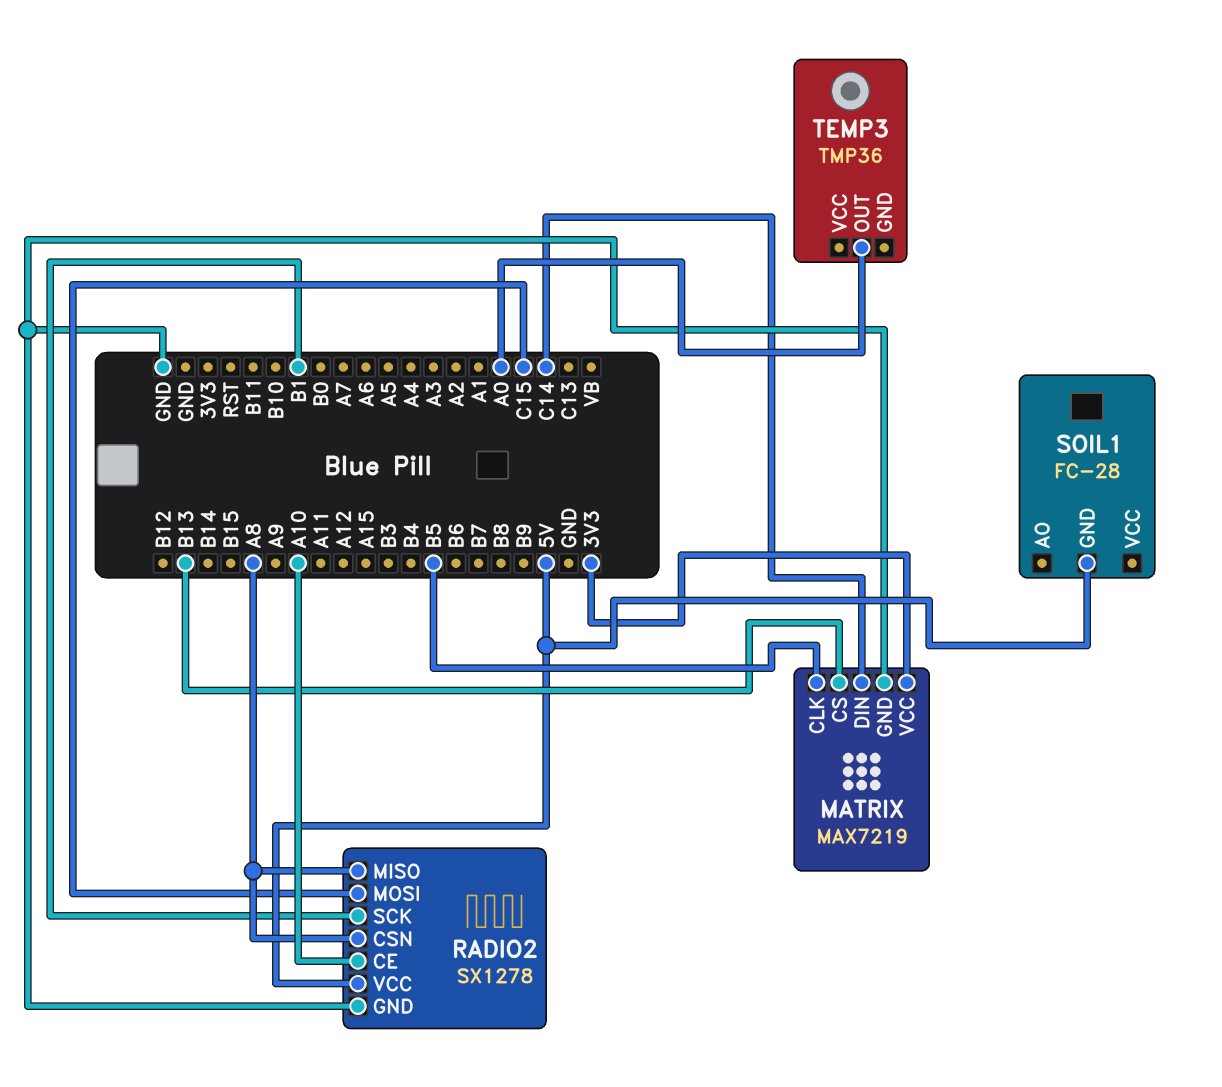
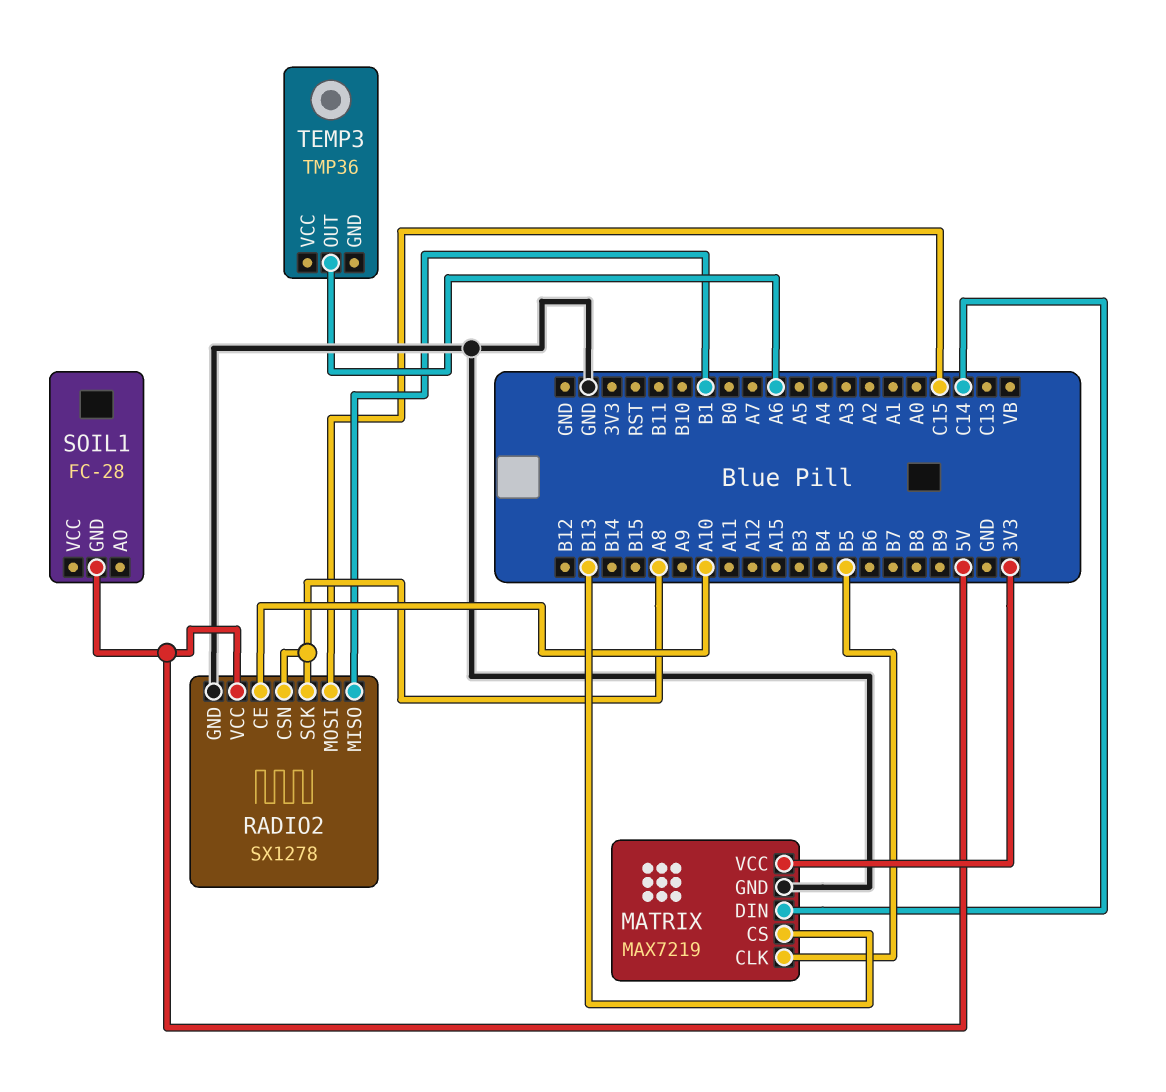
RADIO2 pin MISO: A8 -> B1
RADIO2 pin SCK: B1 -> A8
TEMP3 pin OUT: A0 -> A6

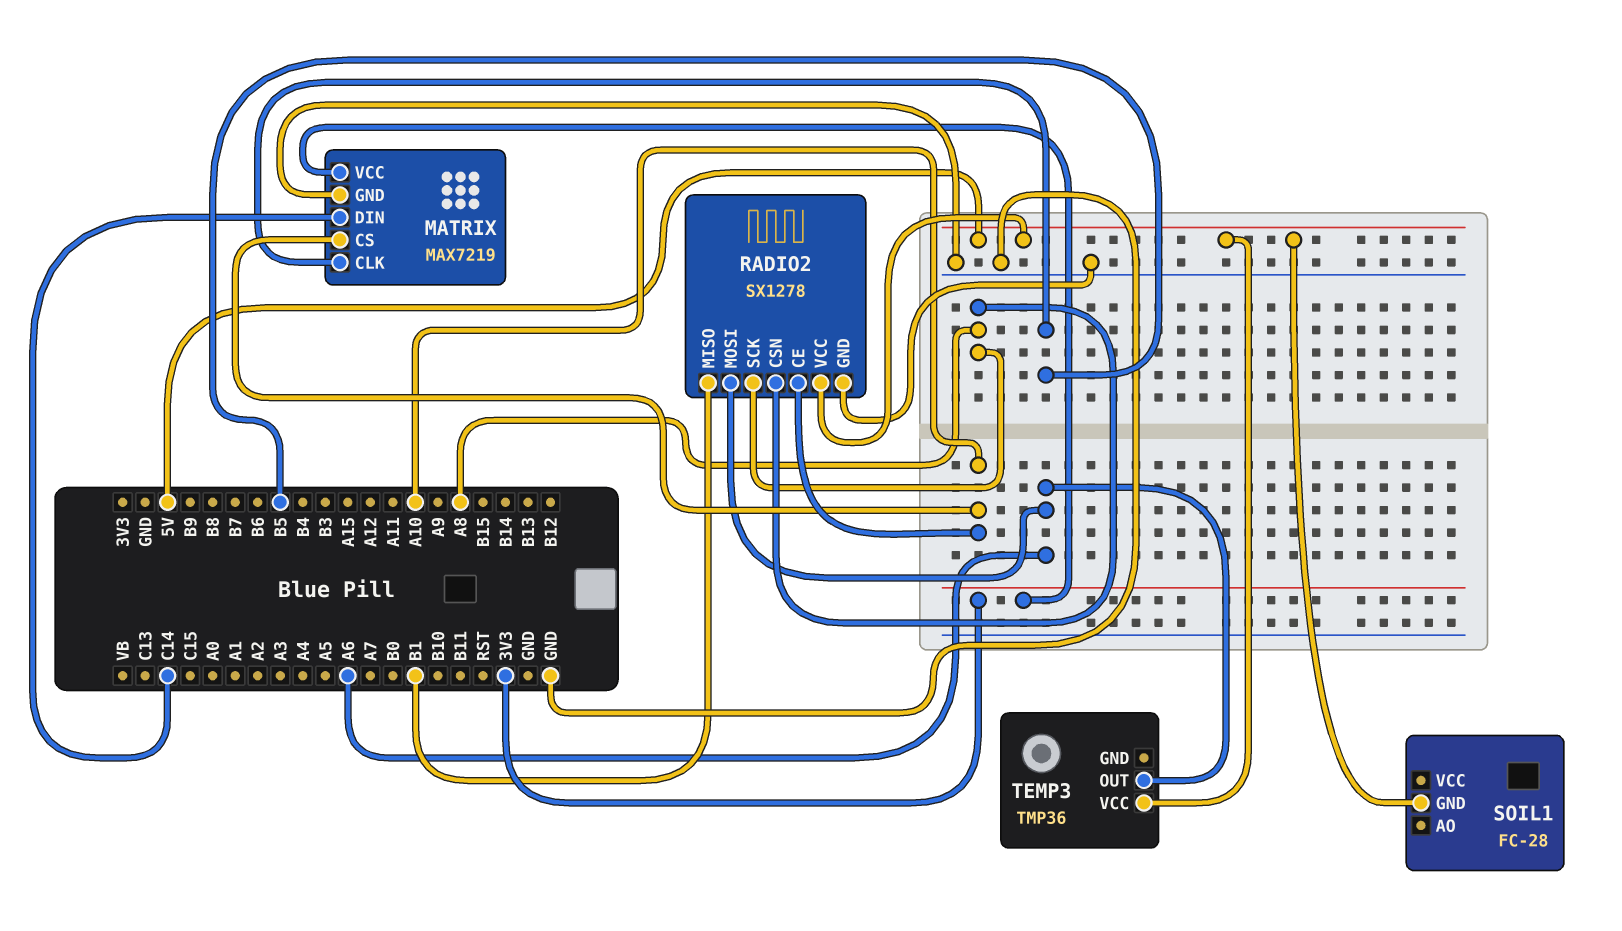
MATRIX pin CS: B13 -> A10
RADIO2 pin MOSI: C15 -> A6
TEMP3 pin VCC: none -> 5V

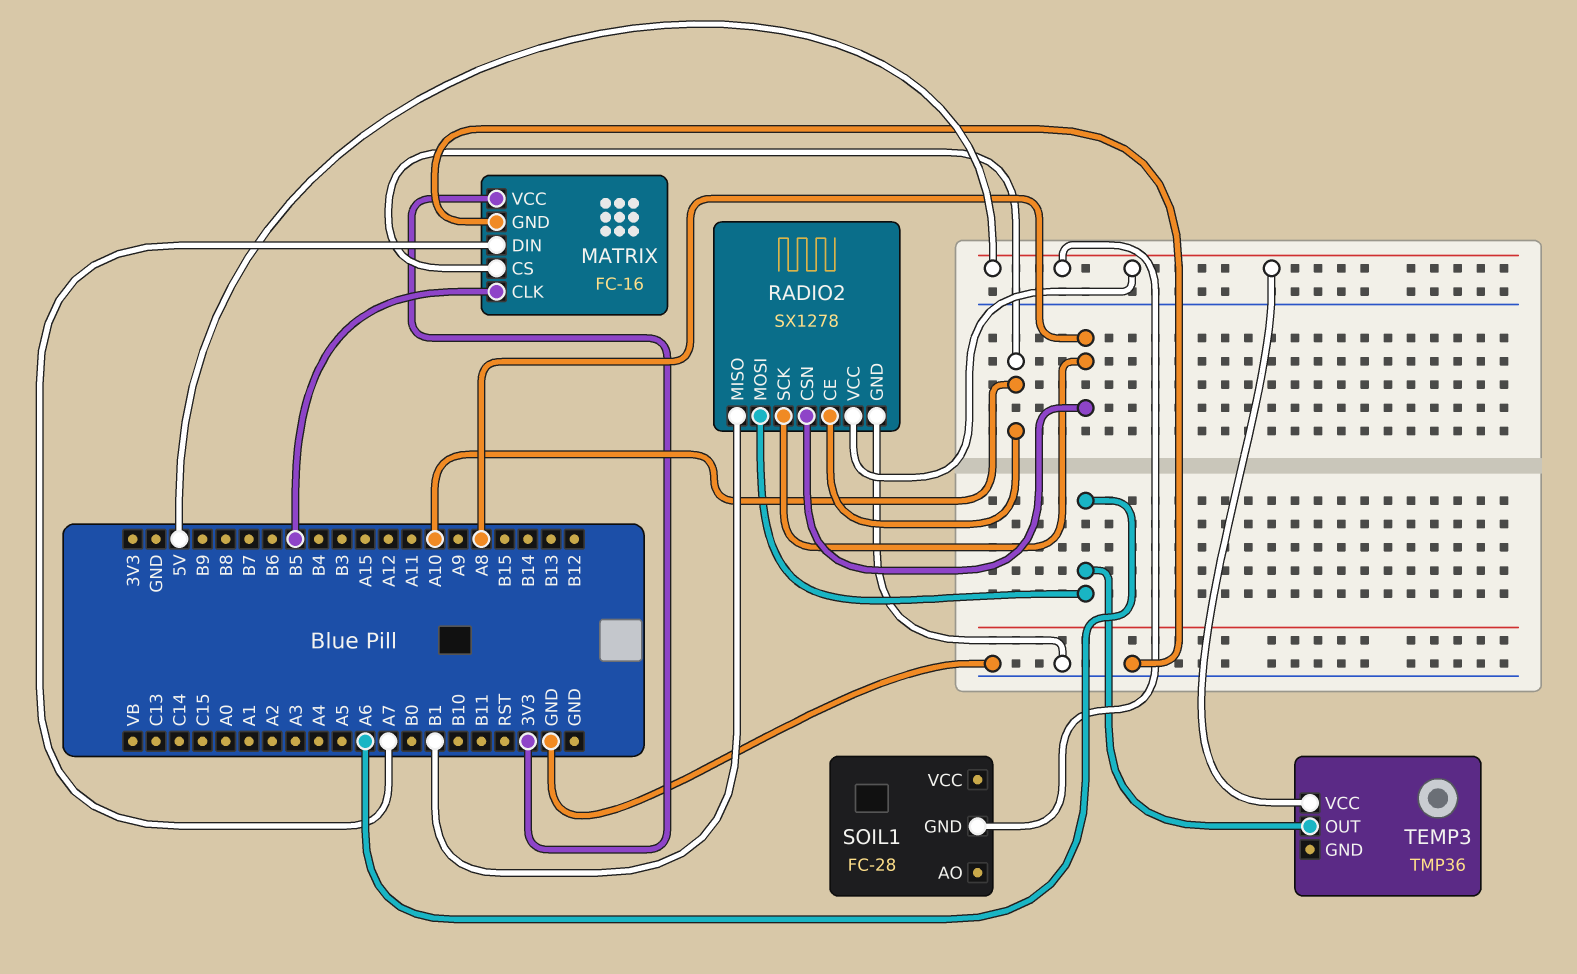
MATRIX: MAX7219 -> FC-16
MATRIX pin DIN: C14 -> A7

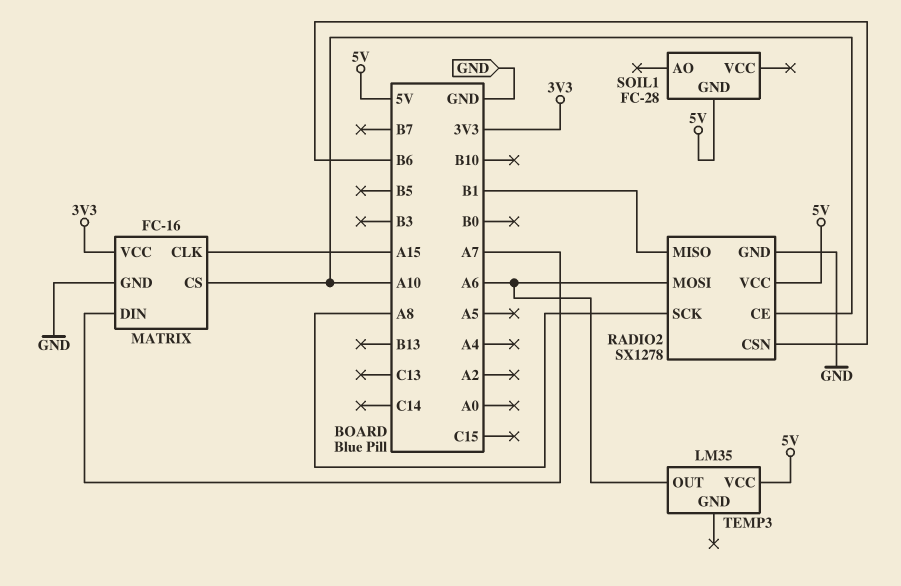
MATRIX pin CLK: B5 -> A15
RADIO2 pin CSN: A8 -> B6
TEMP3: TMP36 -> LM35

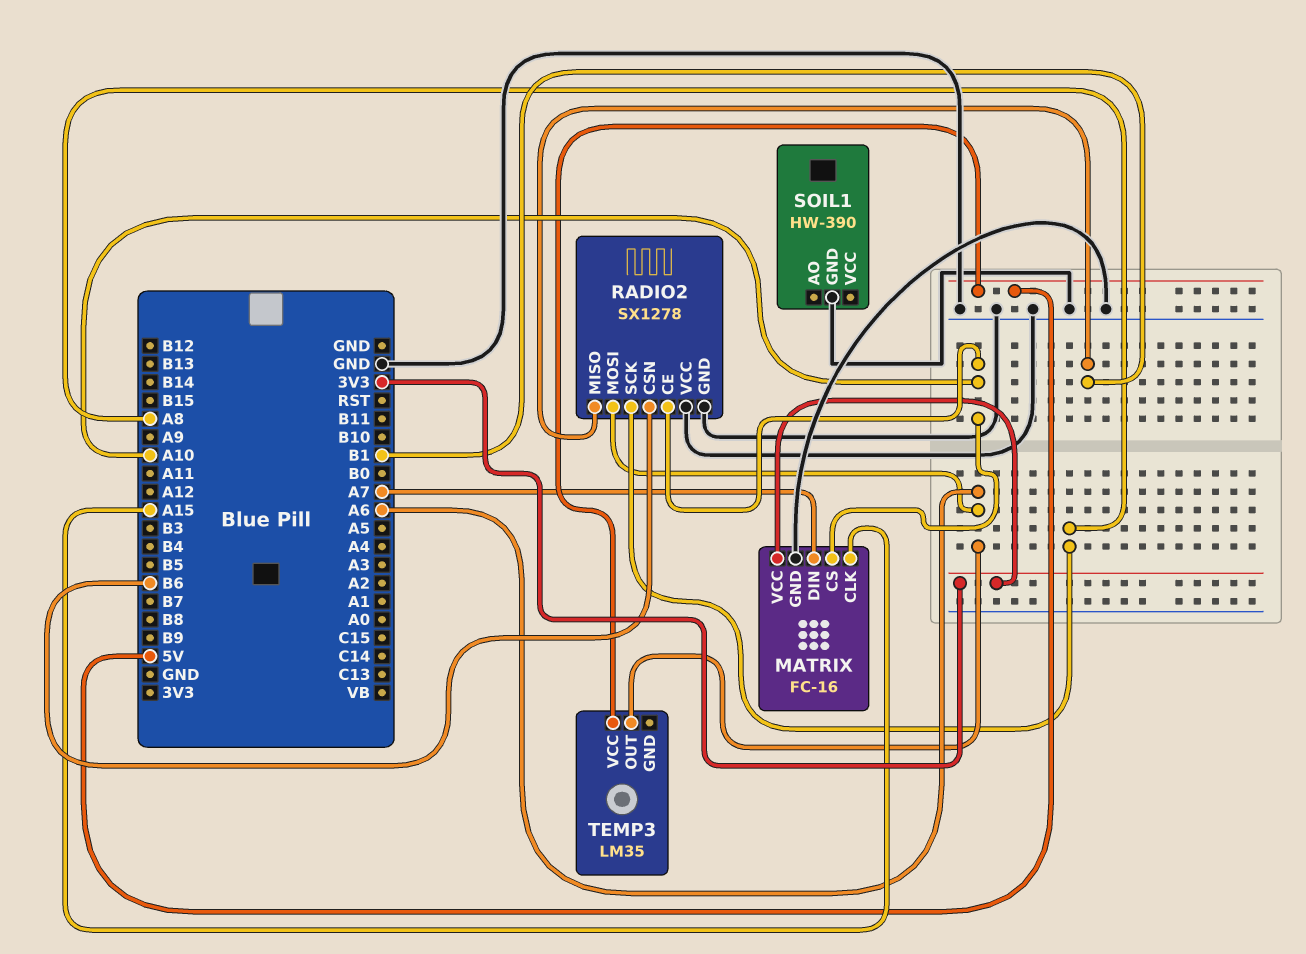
RADIO2 pin VCC: 5V -> GND
SOIL1: FC-28 -> HW-390
SOIL1 pin GND: 5V -> GND

